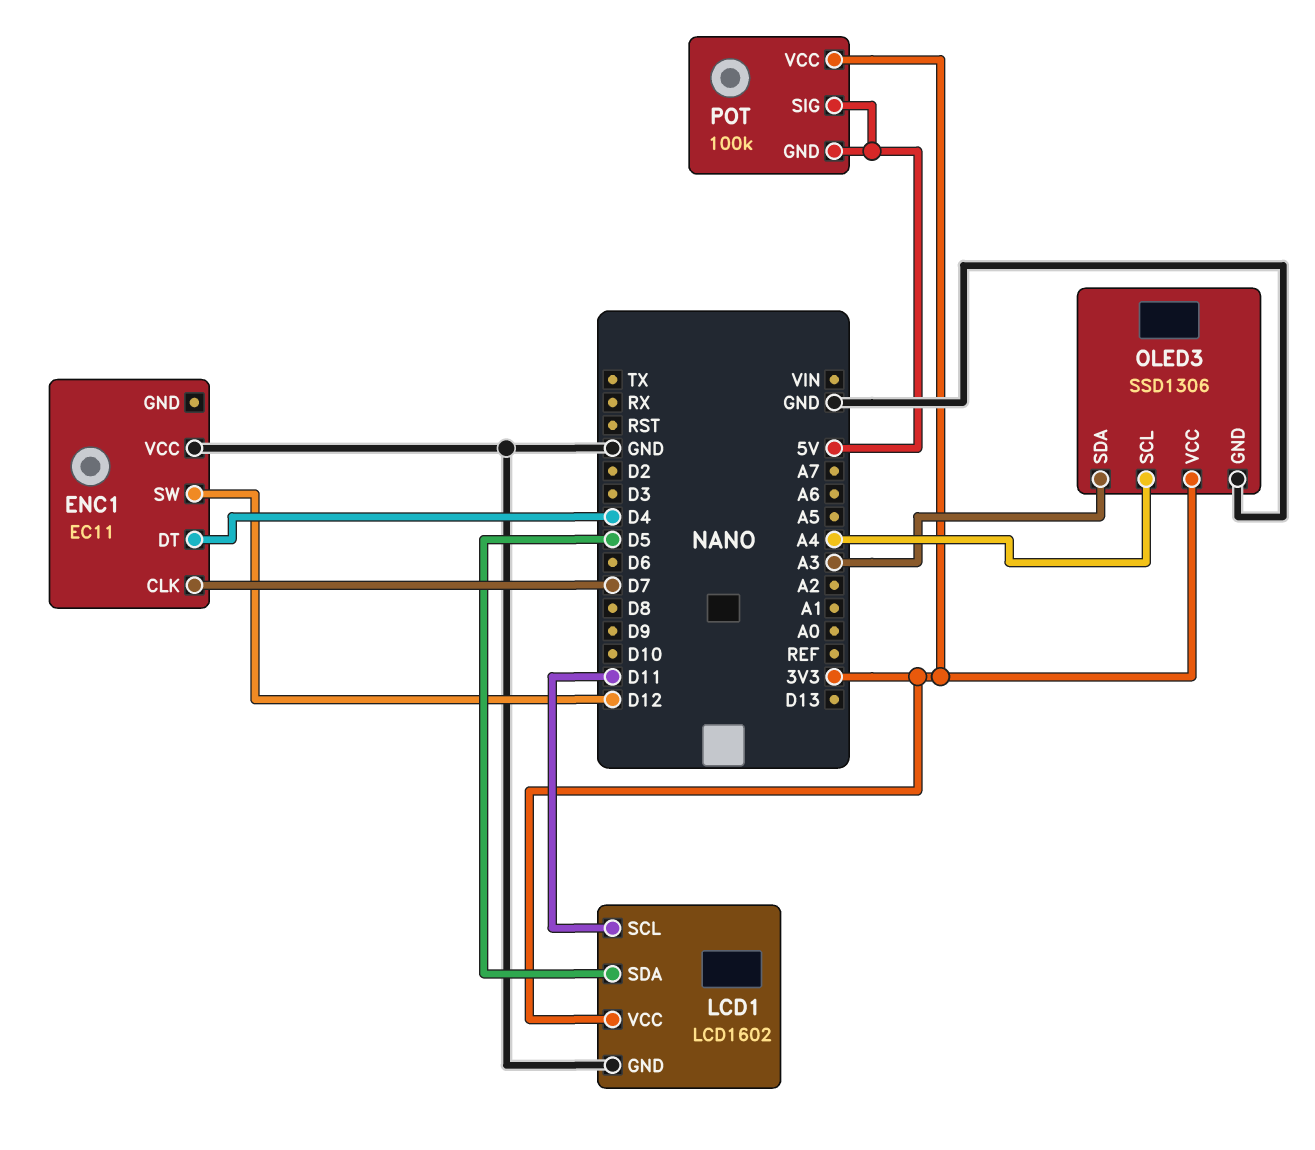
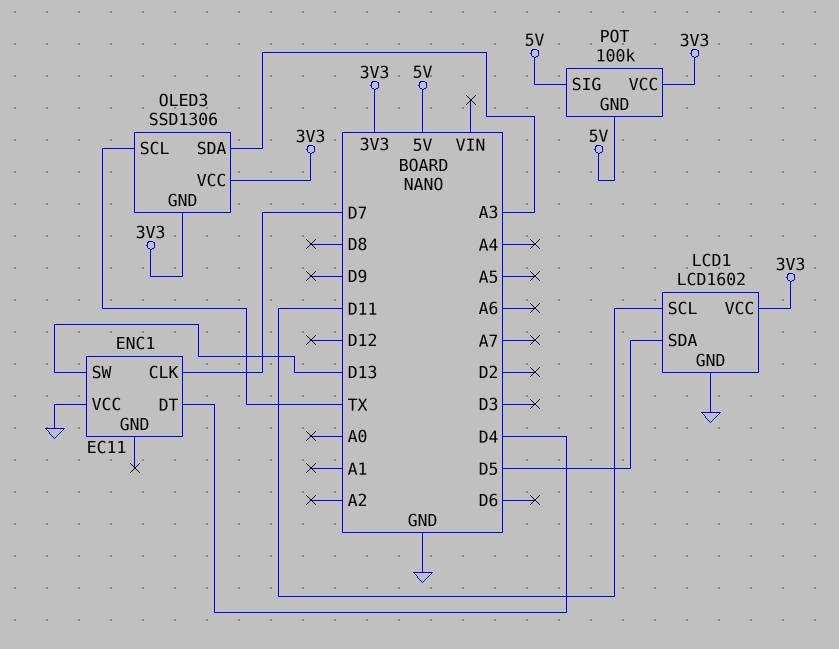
ENC1 pin SW: D12 -> D13
OLED3 pin GND: GND -> 3V3
OLED3 pin SCL: A4 -> TX

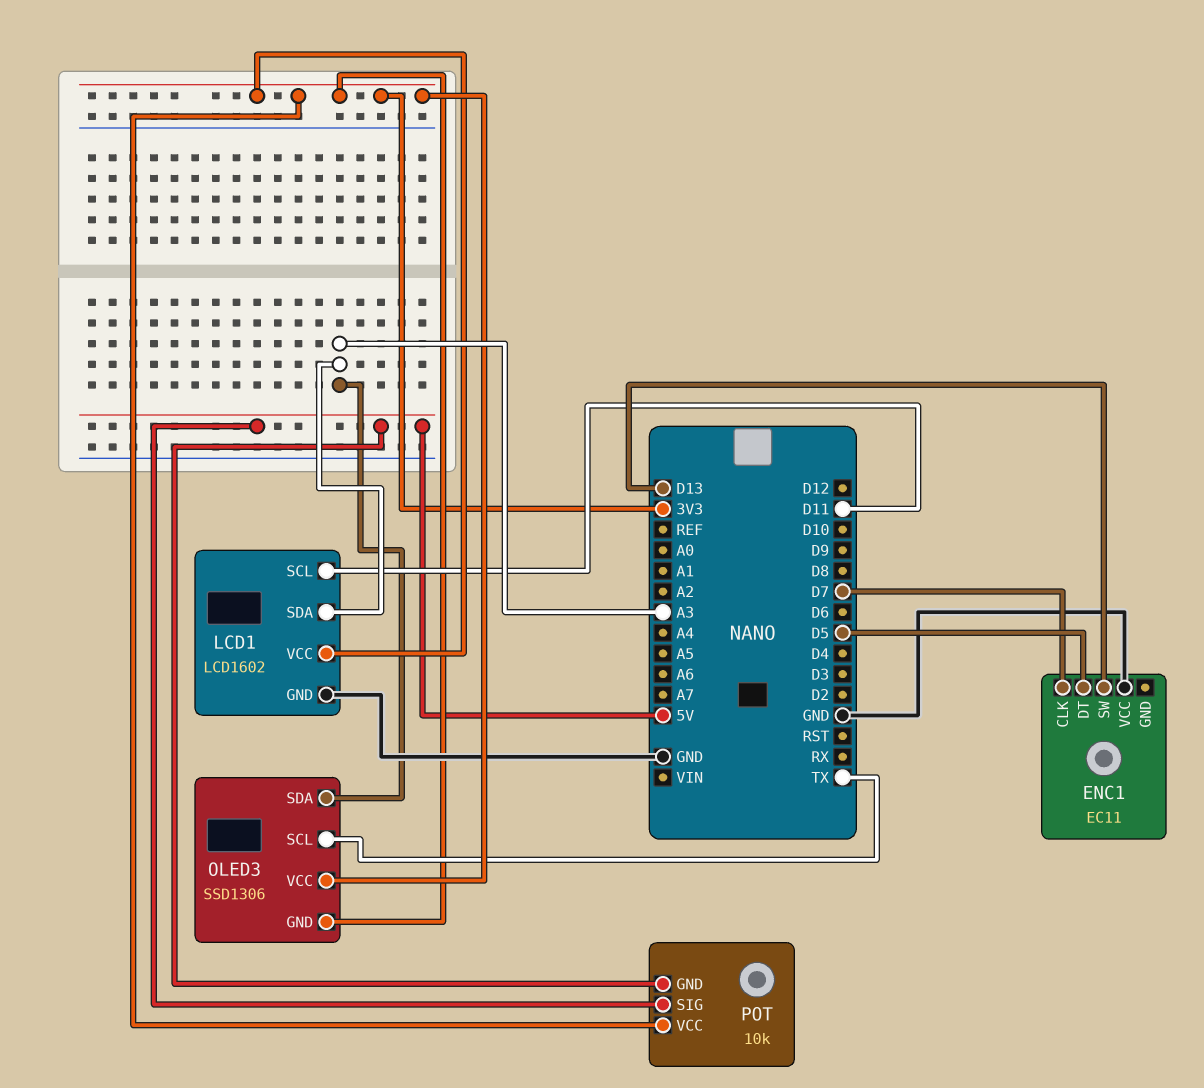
ENC1 pin DT: D4 -> D5
LCD1 pin SDA: D5 -> A3
POT: 100k -> 10k

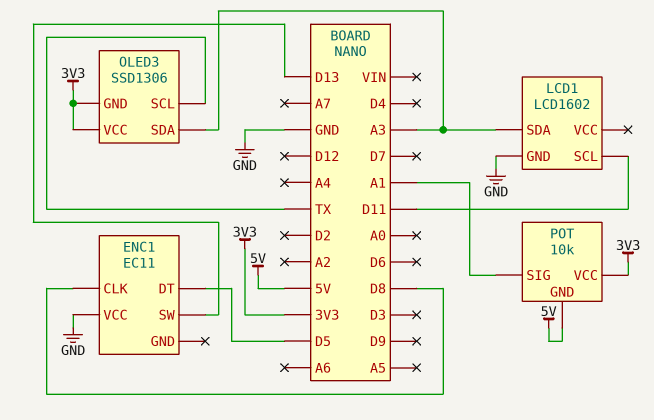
ENC1 pin CLK: D7 -> D8
LCD1 pin VCC: 3V3 -> none
POT pin SIG: 5V -> A1

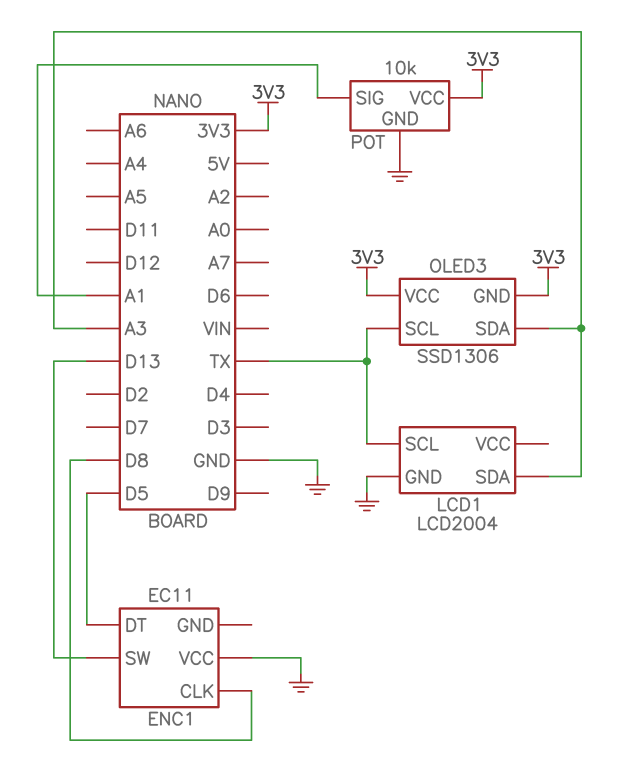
LCD1: LCD1602 -> LCD2004
LCD1 pin SCL: D11 -> TX
POT pin GND: 5V -> GND

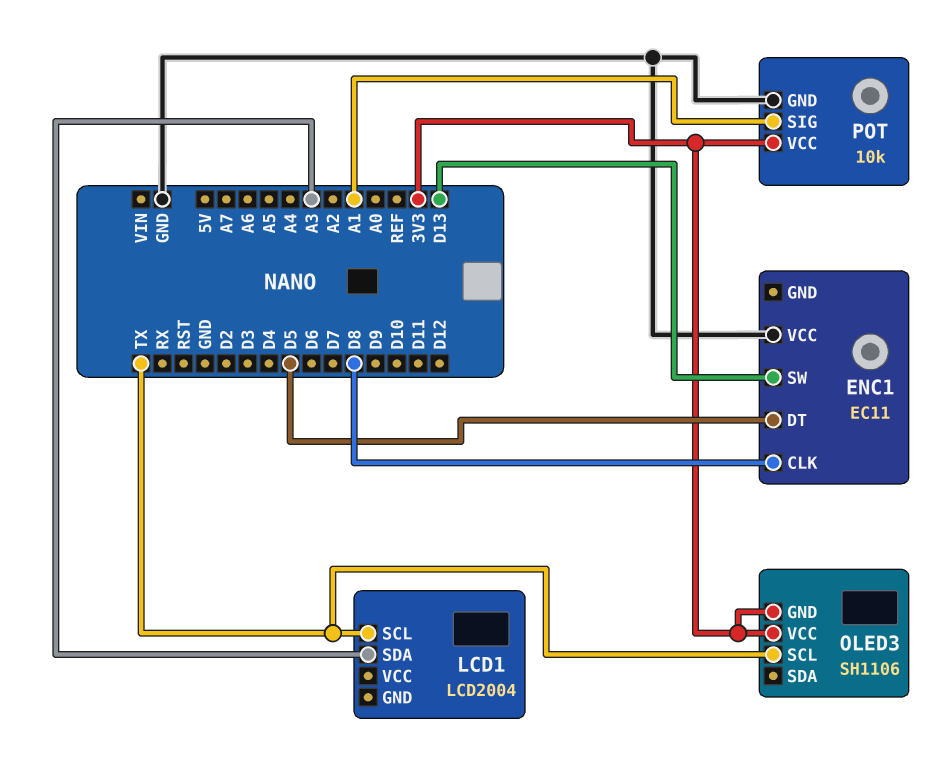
LCD1 pin GND: GND -> none
OLED3: SSD1306 -> SH1106
OLED3 pin SDA: A3 -> none

